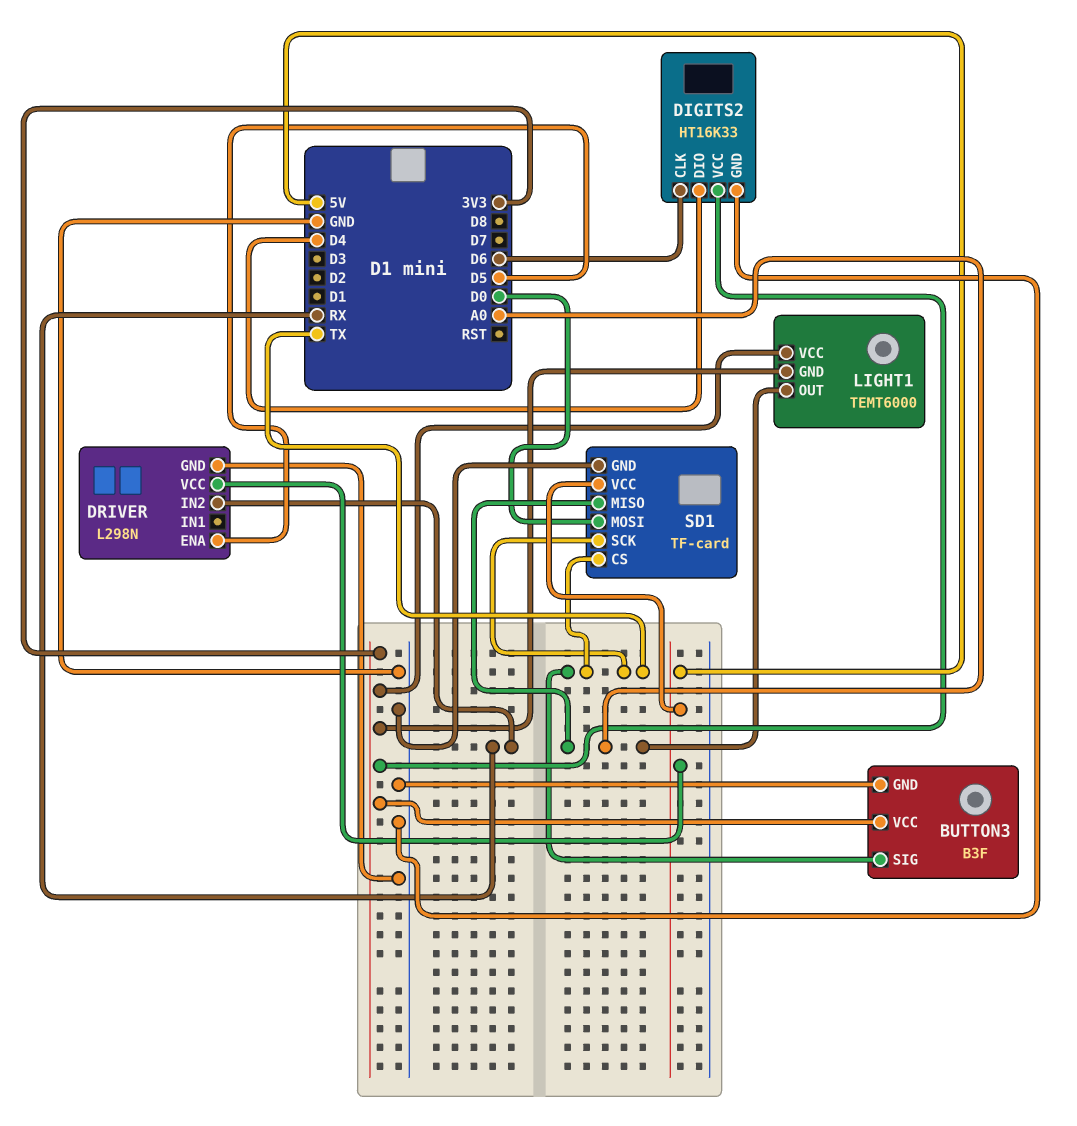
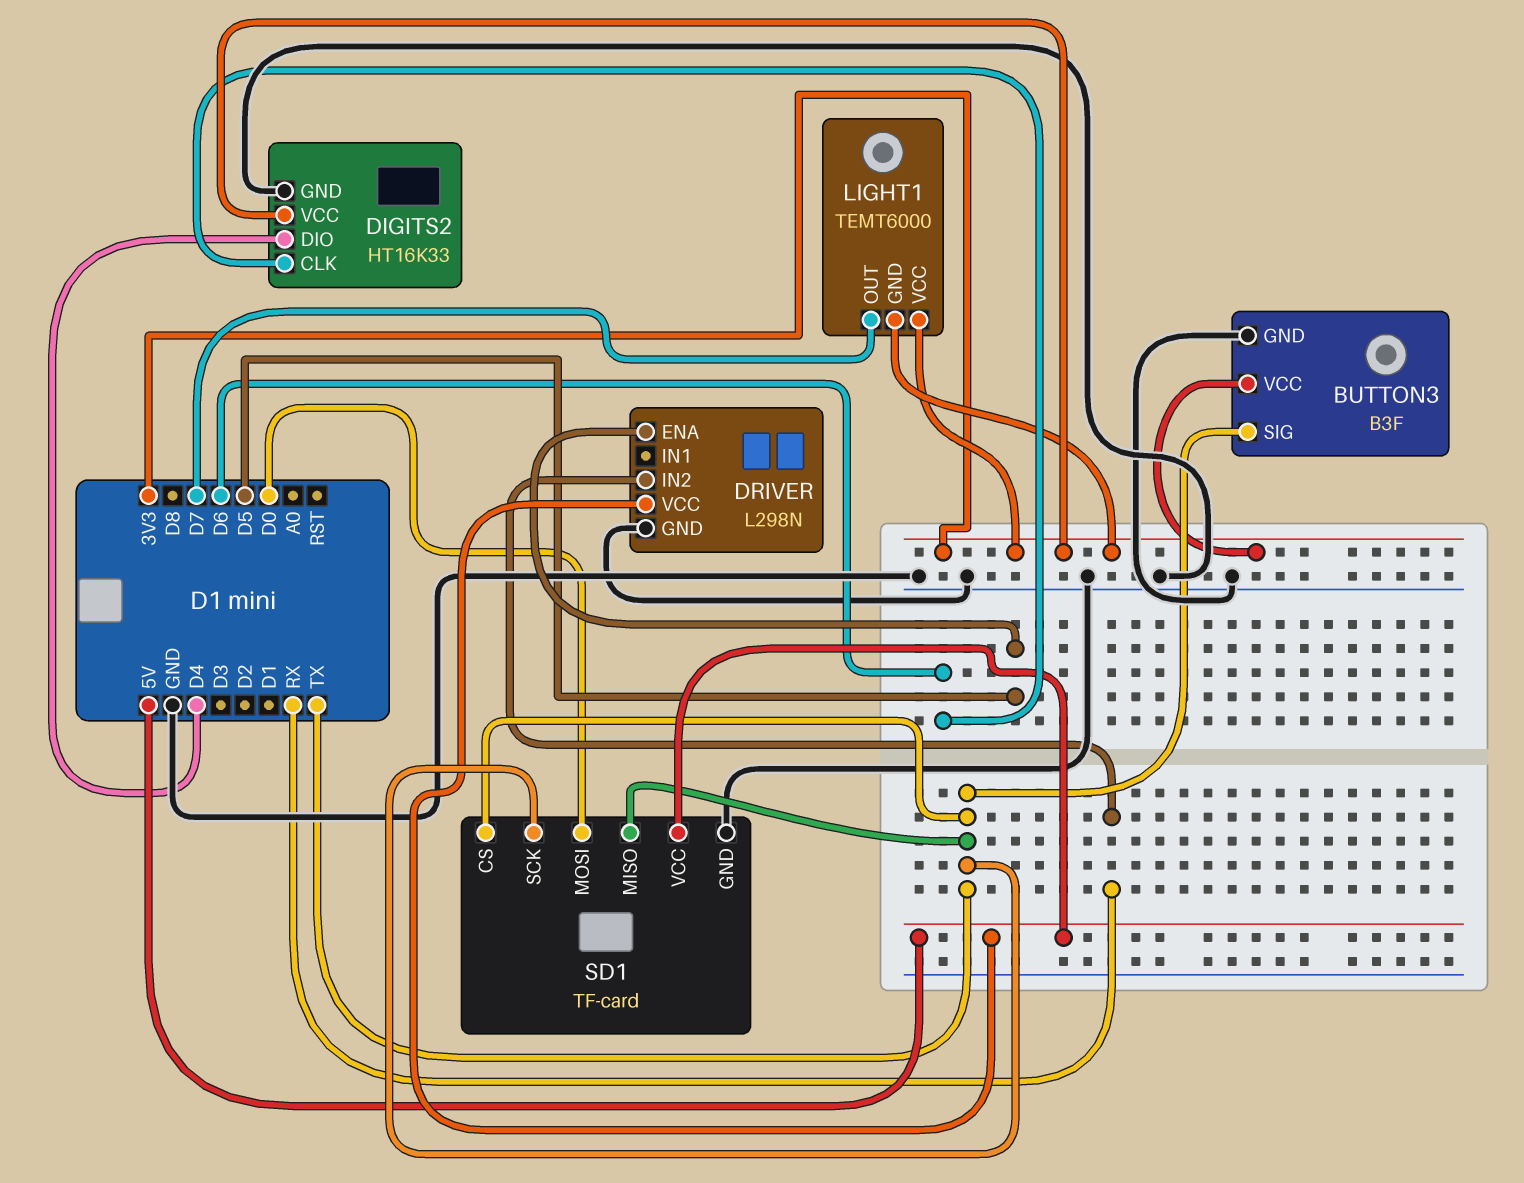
LIGHT1 pin OUT: A0 -> D7
SD1 pin MISO: A0 -> TX

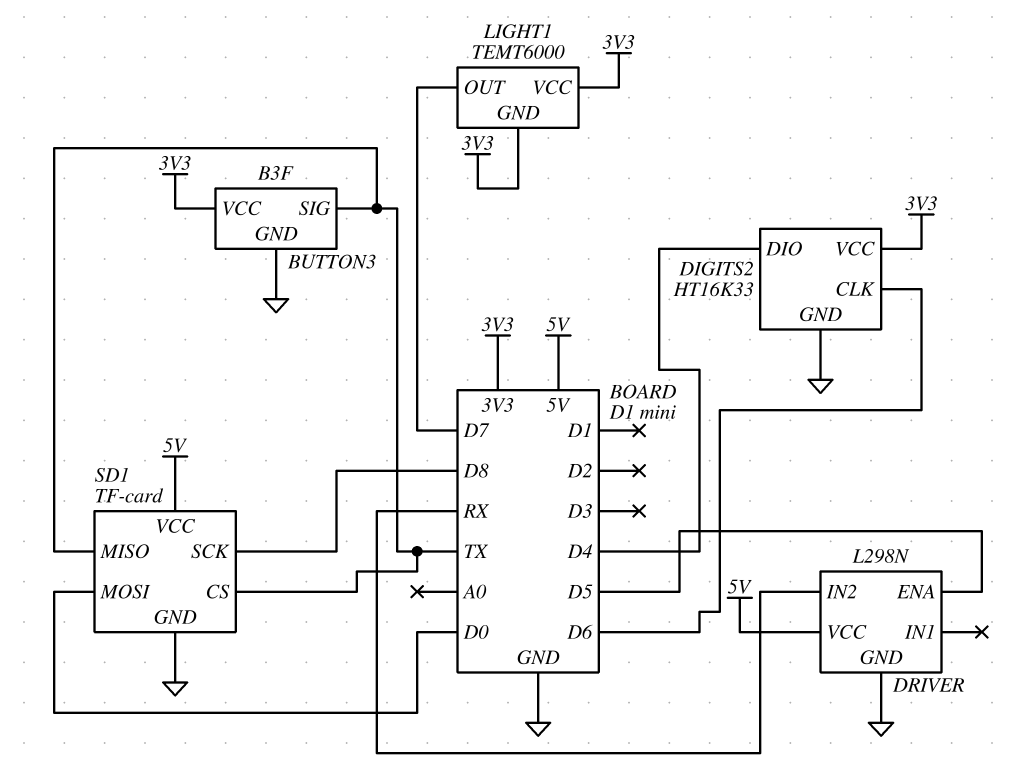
SD1 pin SCK: TX -> D8

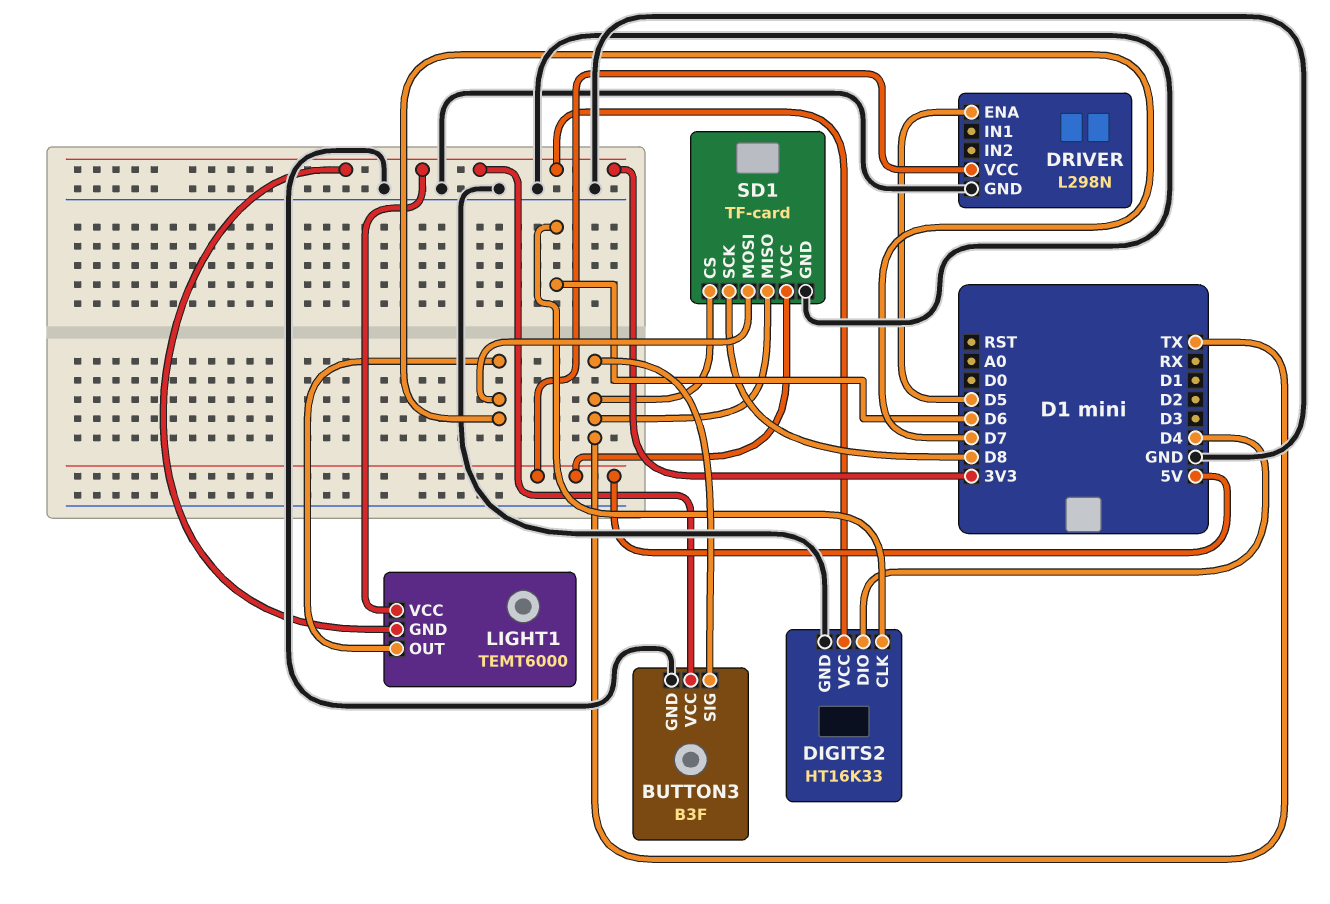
DRIVER pin IN2: RX -> none
SD1 pin MOSI: D0 -> D7

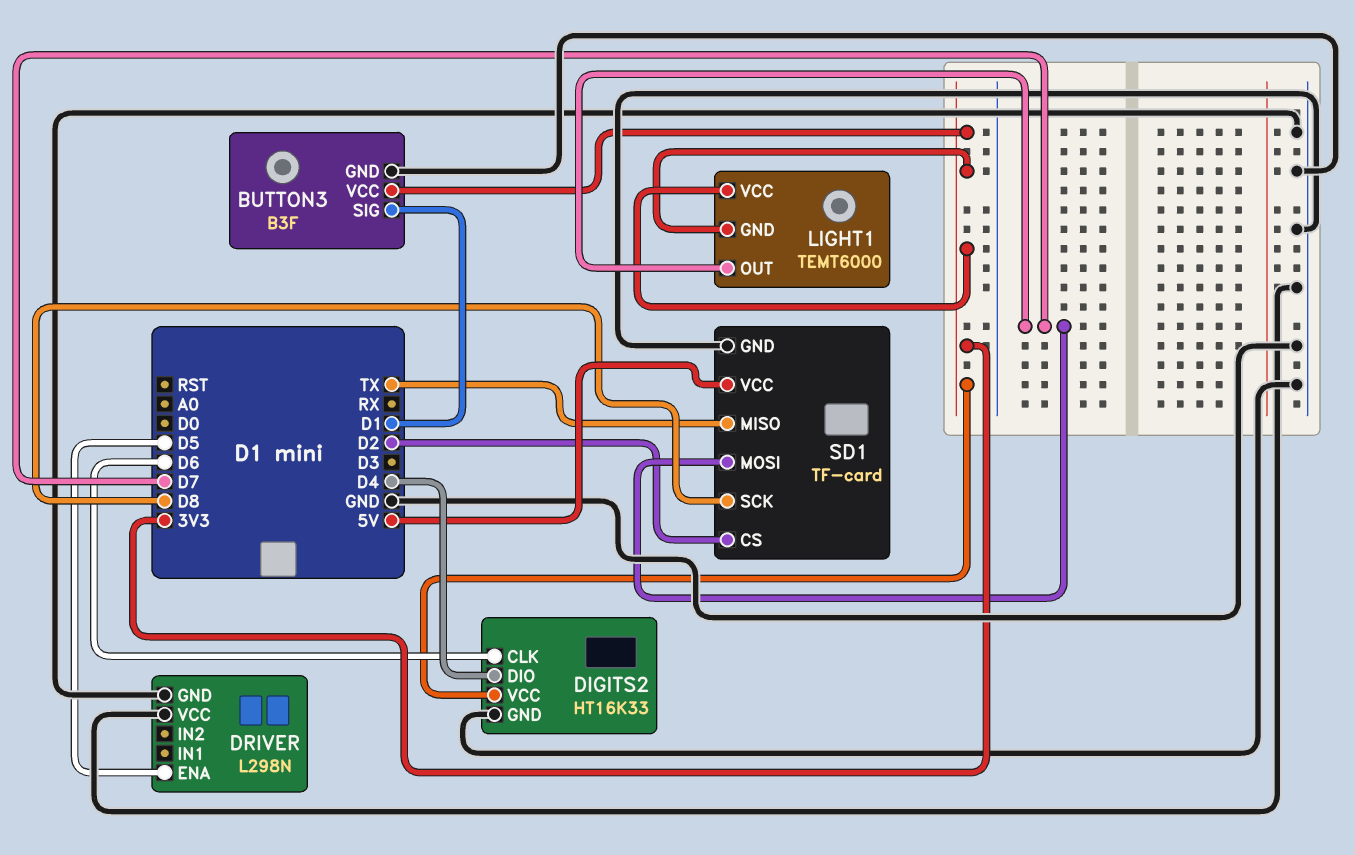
BUTTON3 pin SIG: TX -> D1
DRIVER pin VCC: 5V -> GND
SD1 pin CS: TX -> D2

